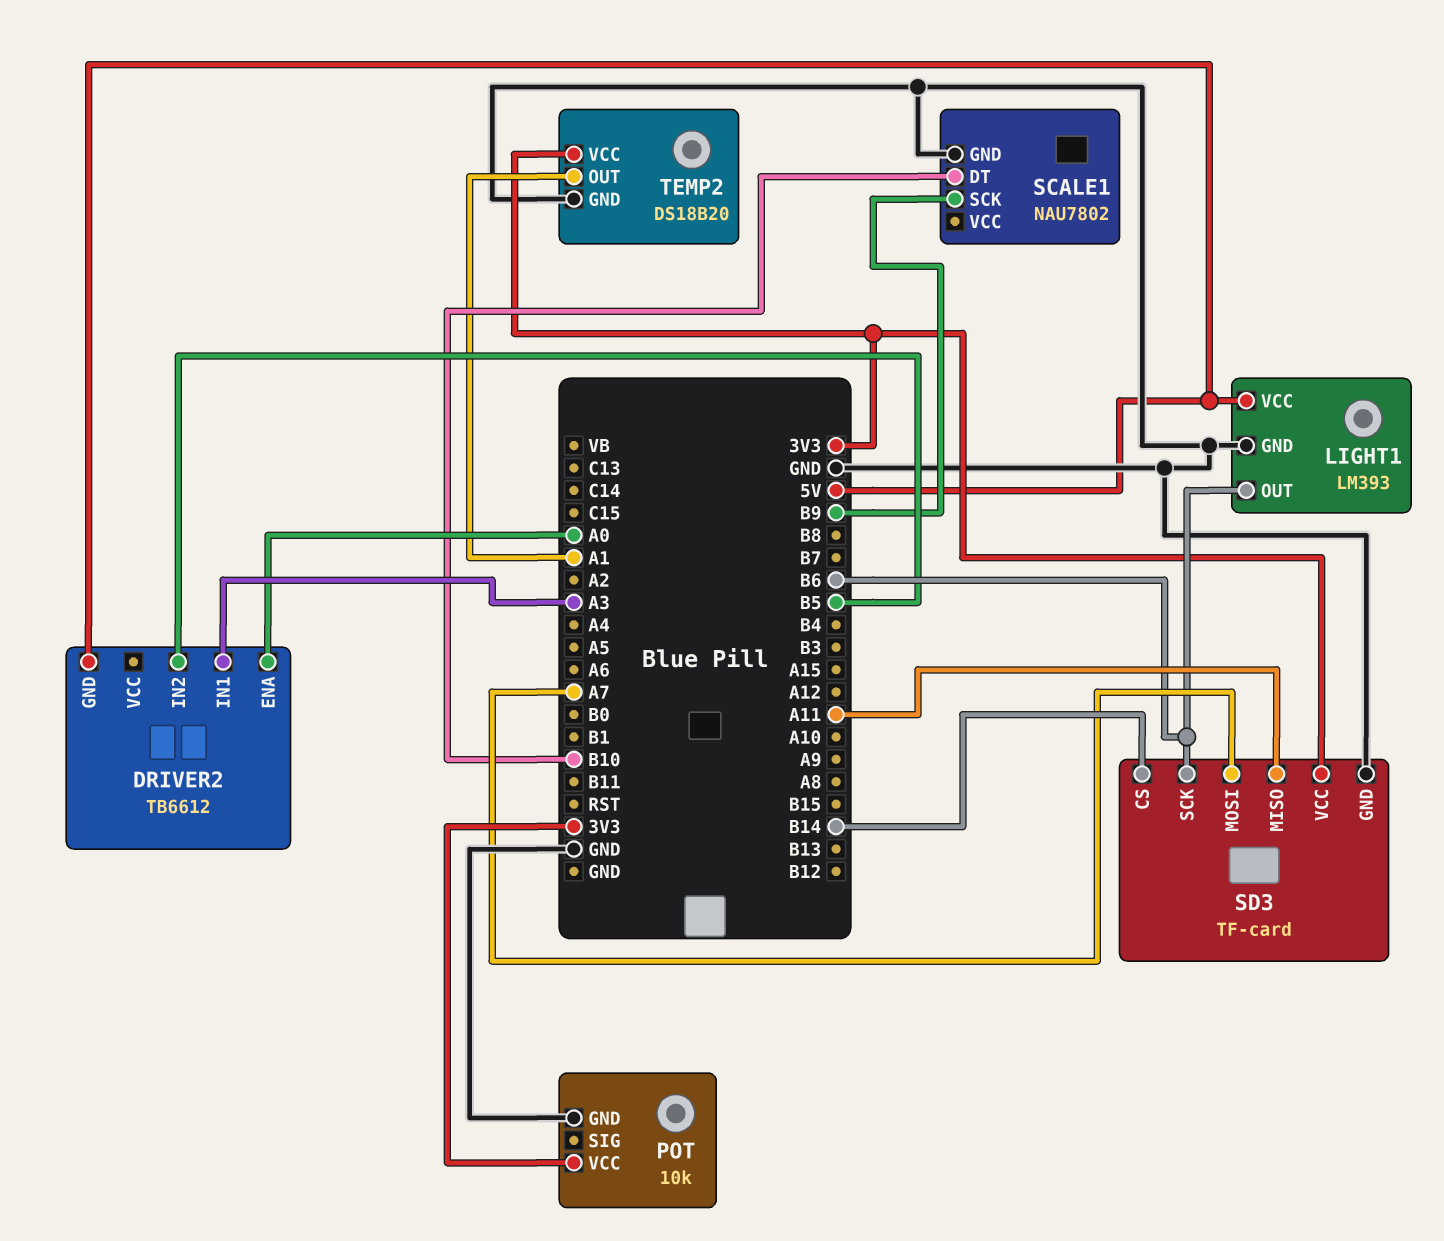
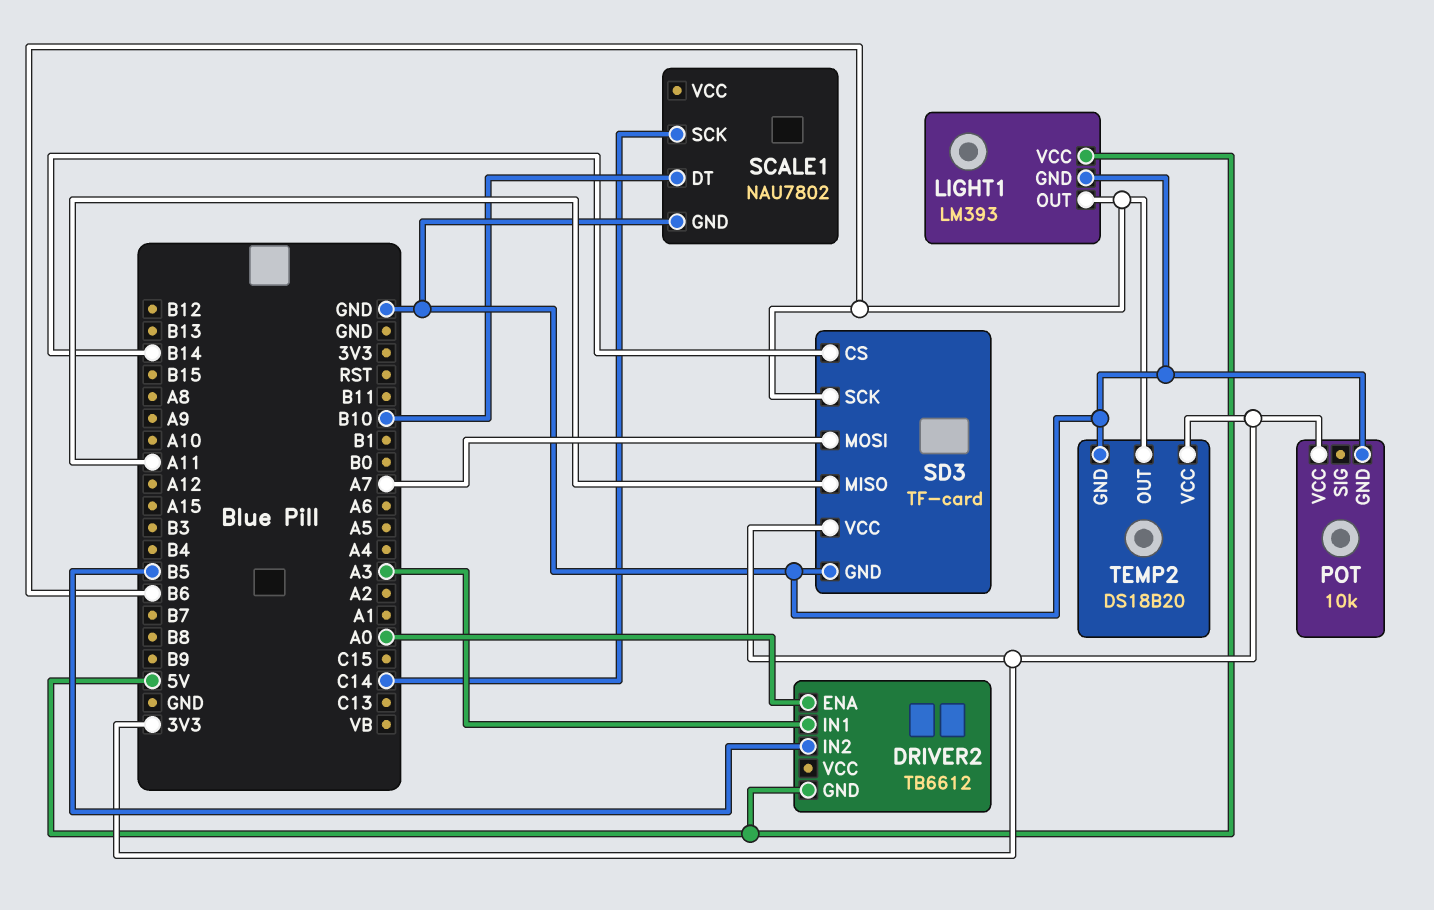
SCALE1 pin SCK: B9 -> C14
TEMP2 pin OUT: A1 -> B6

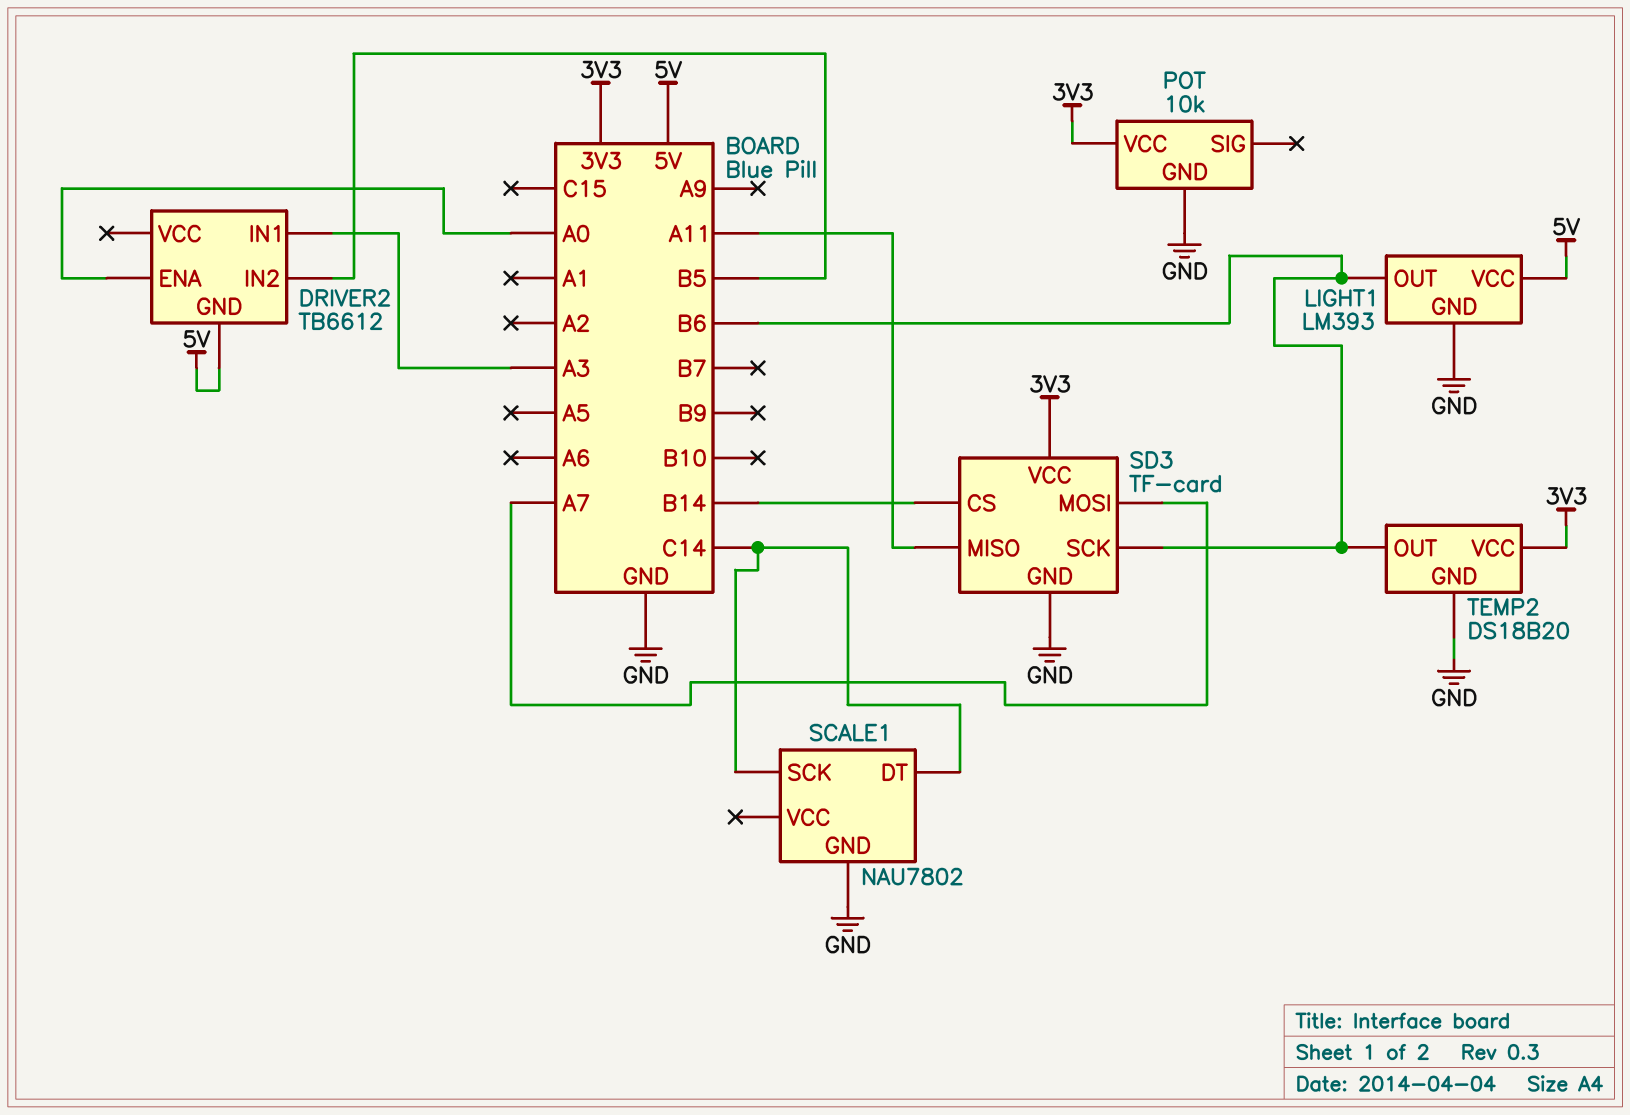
SCALE1 pin DT: B10 -> C14

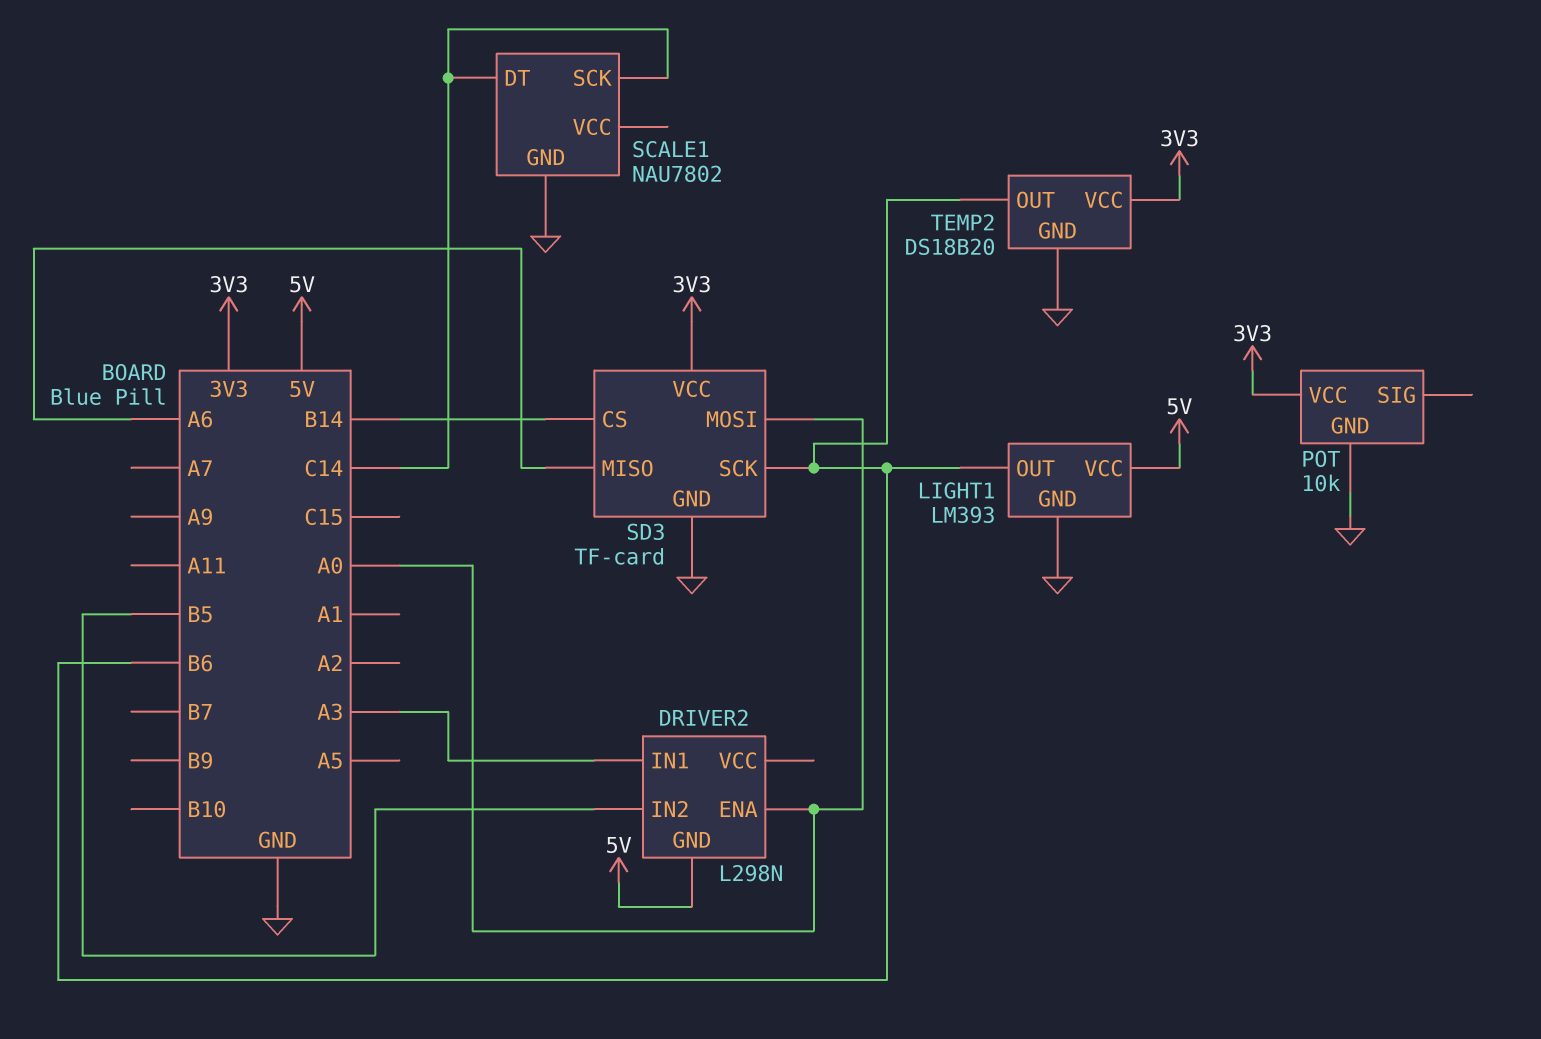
DRIVER2: TB6612 -> L298N
SD3 pin MISO: A11 -> A6
SD3 pin MOSI: A7 -> A0

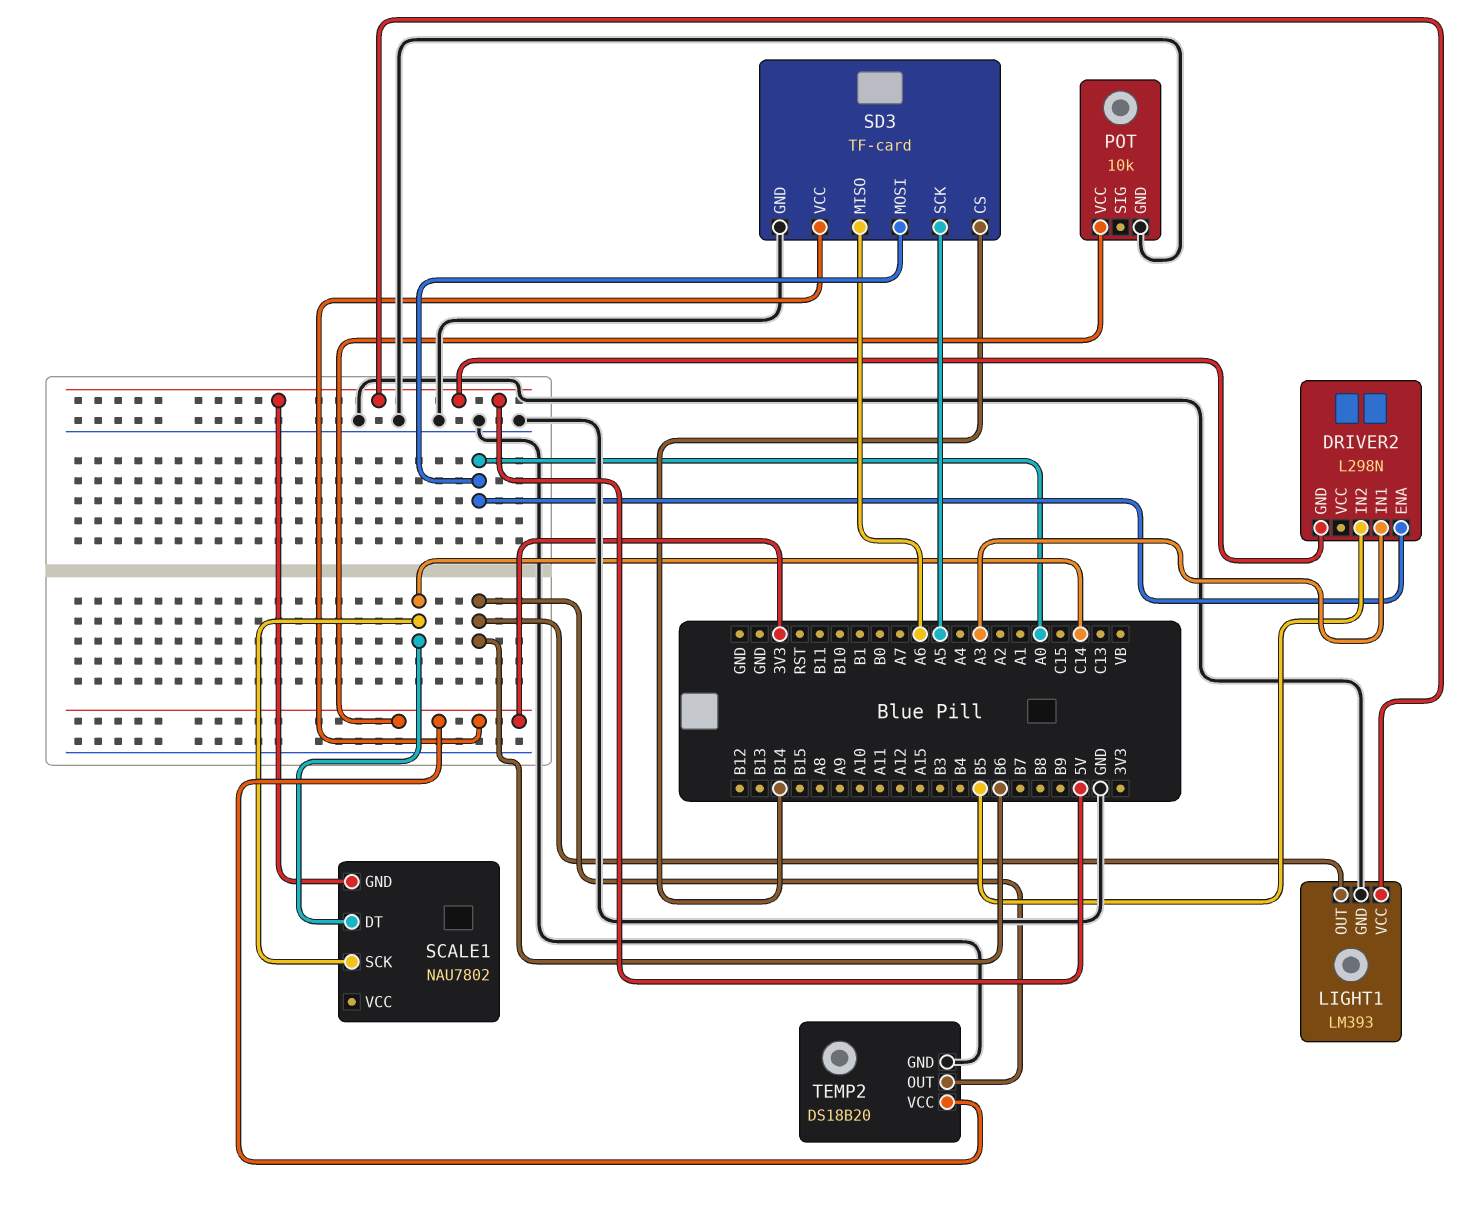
SCALE1 pin GND: GND -> 5V
SD3 pin SCK: B6 -> A5

